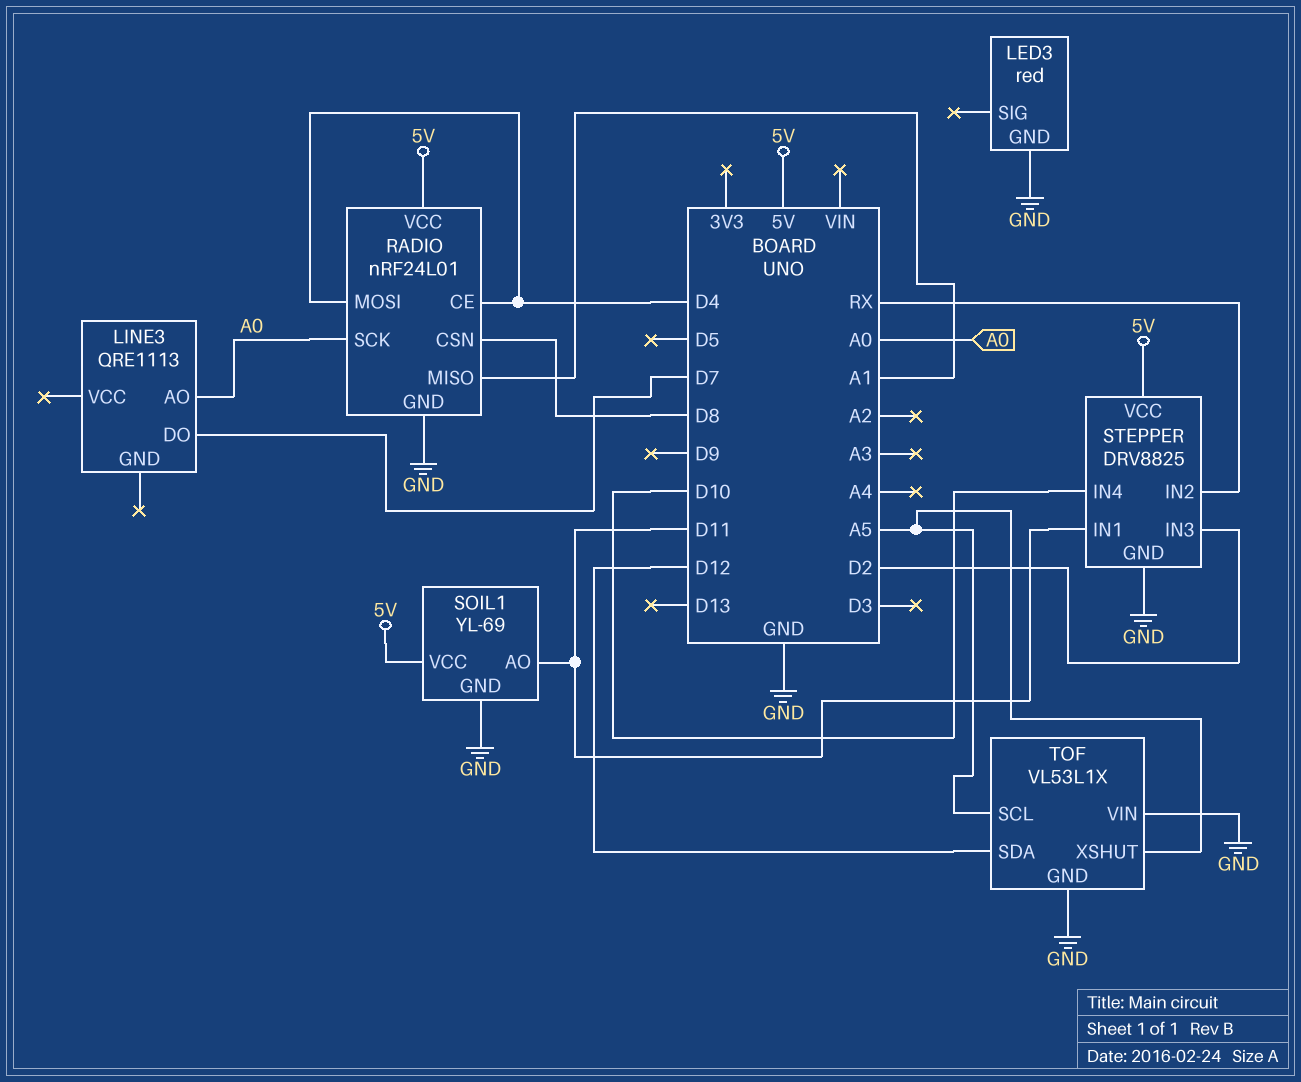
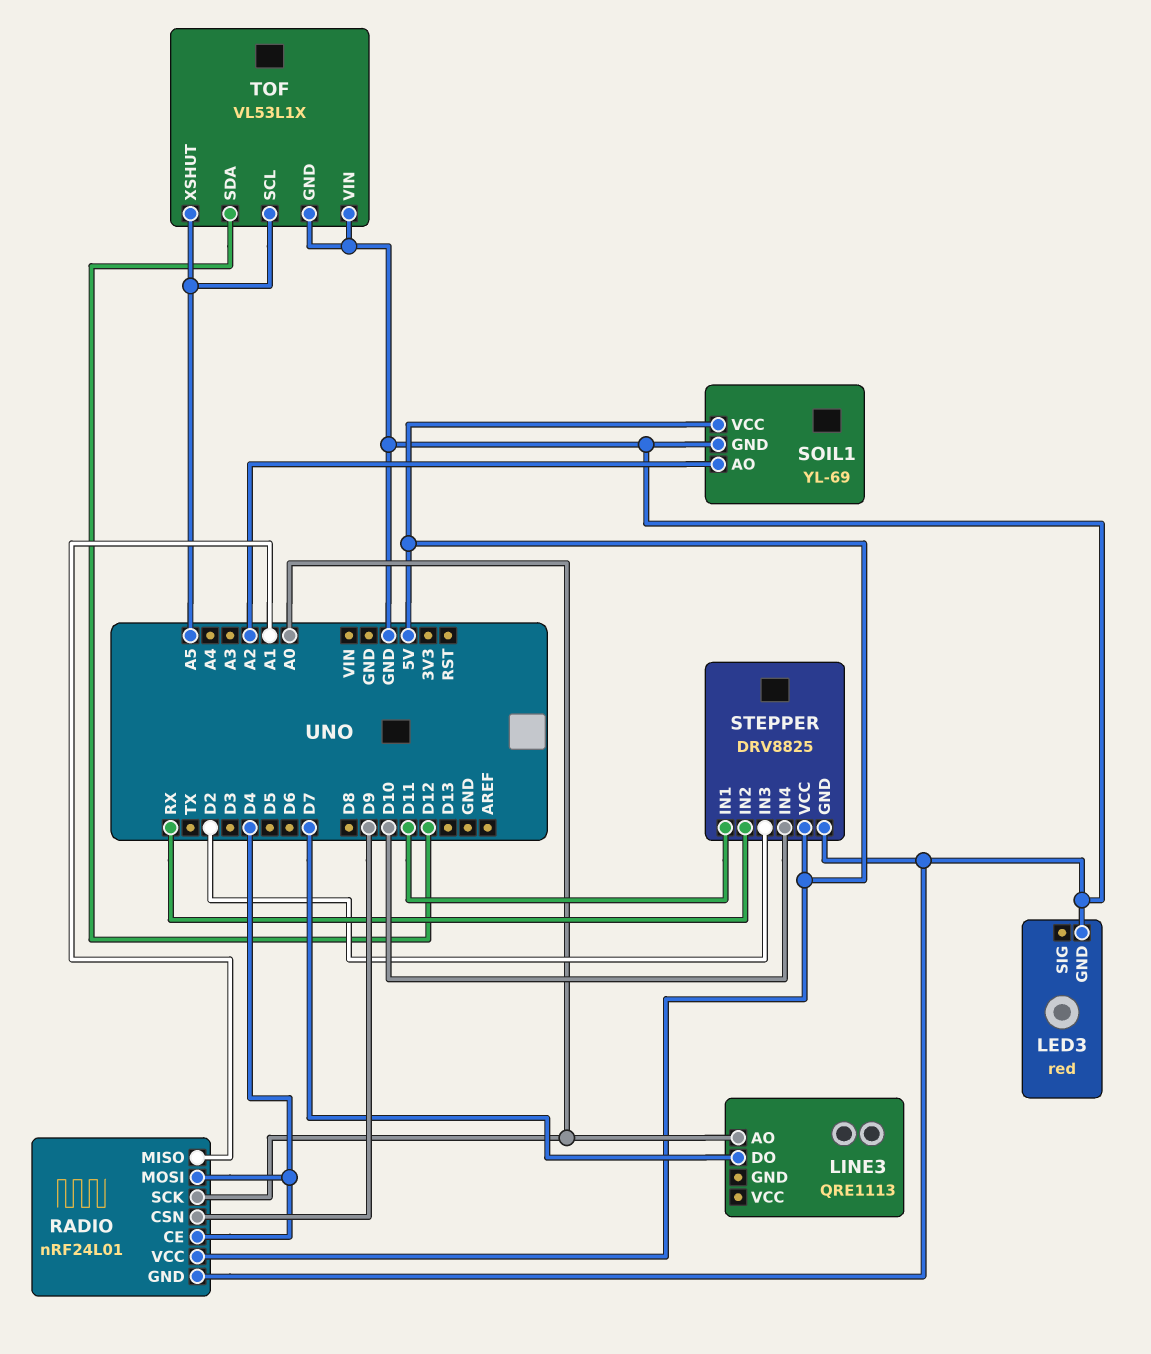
RADIO pin CSN: D8 -> D9
SOIL1 pin AO: D11 -> A2

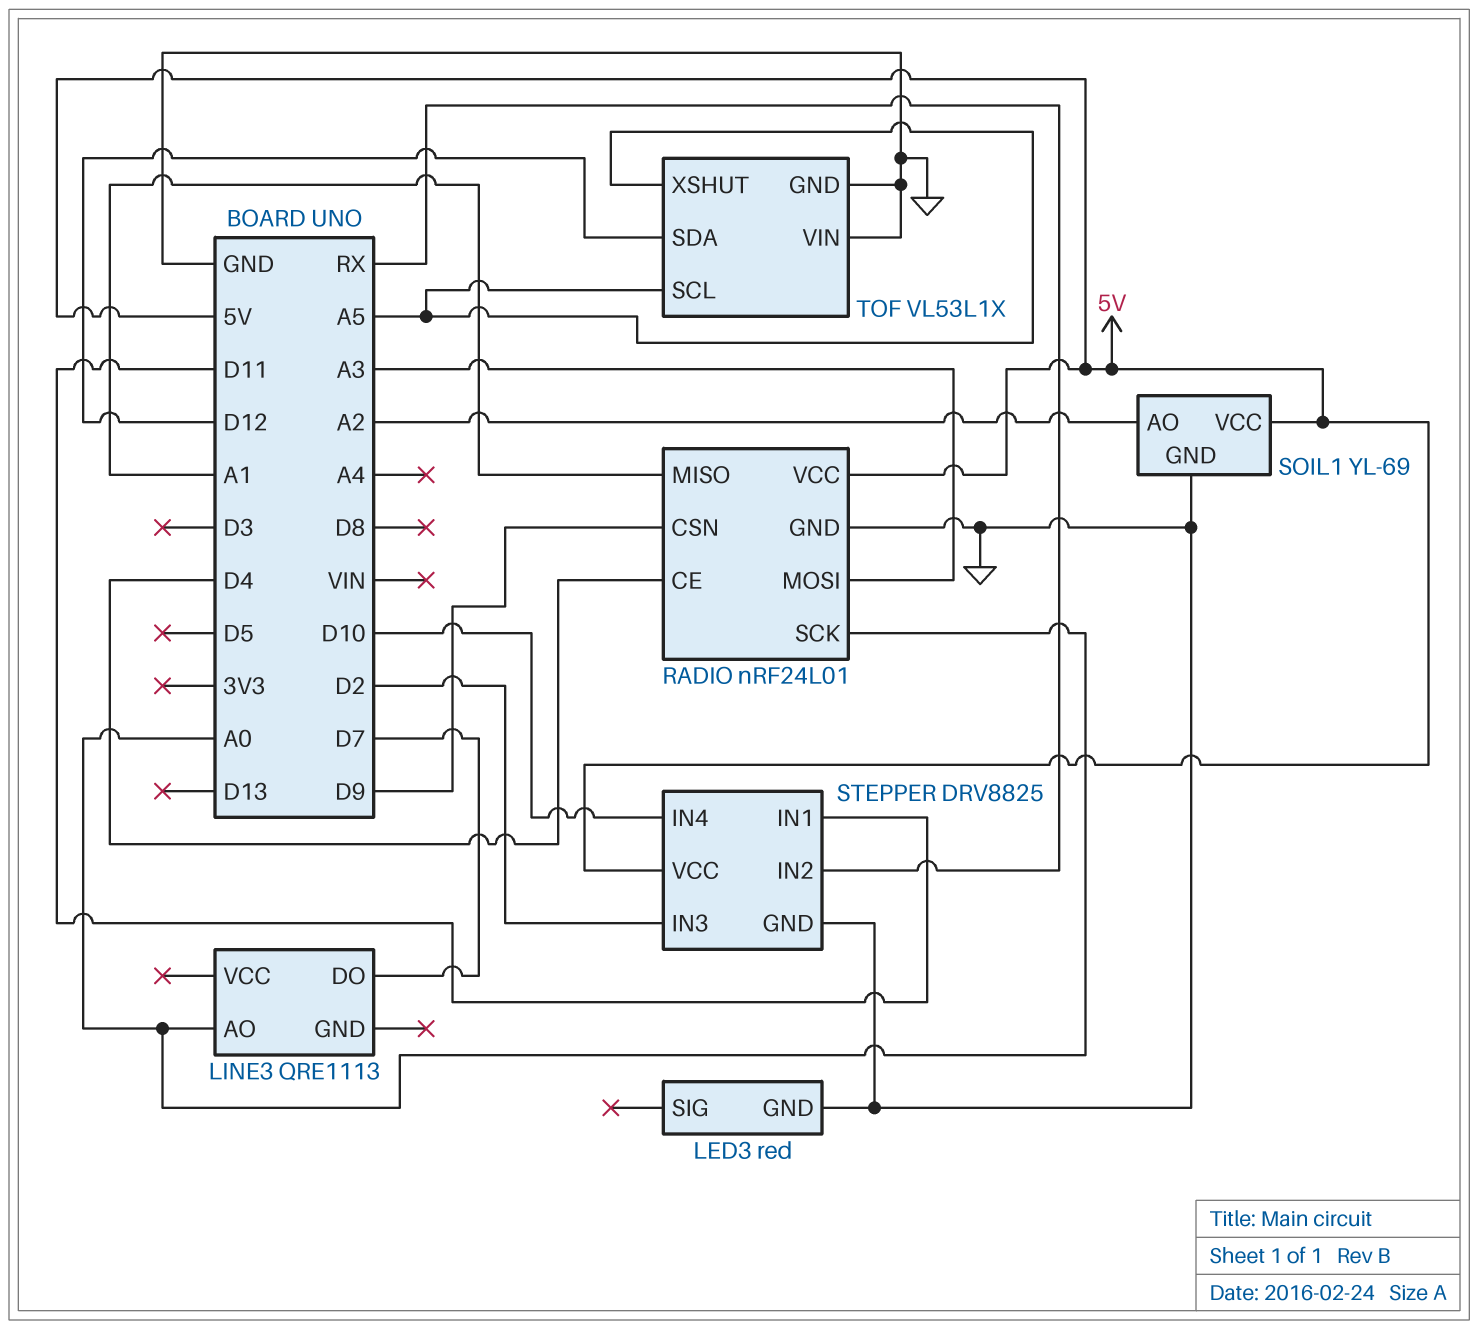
RADIO pin MOSI: D4 -> A3

